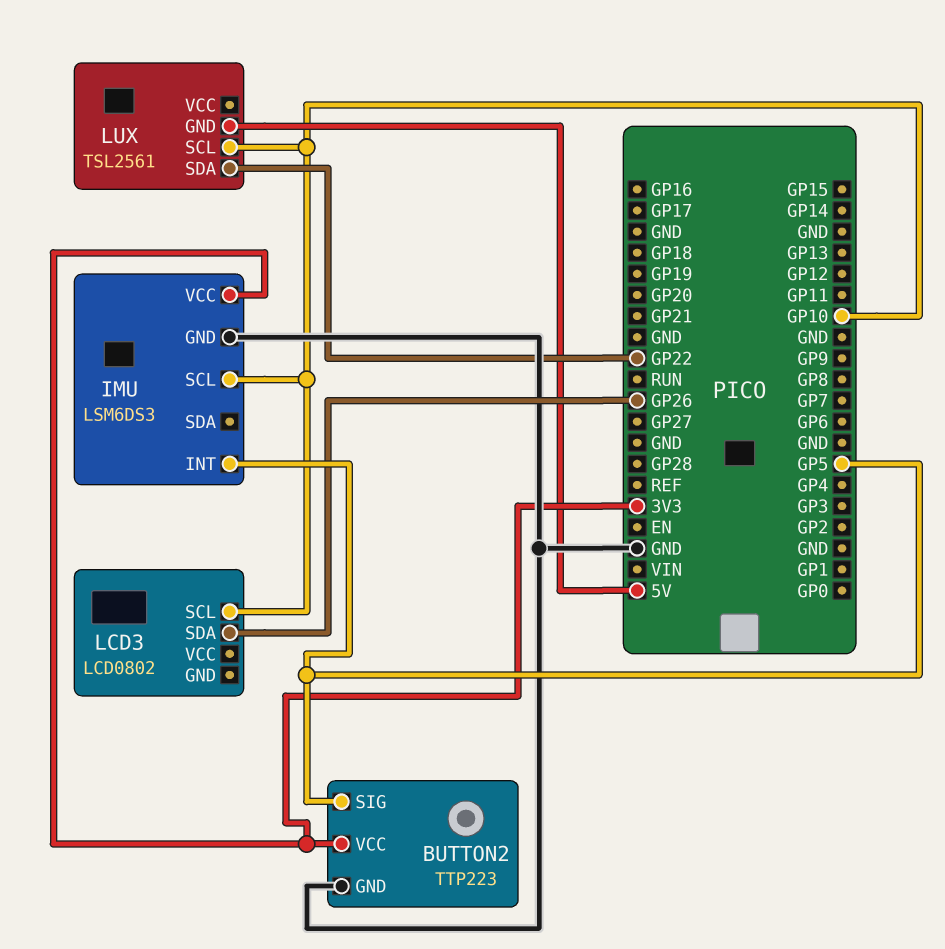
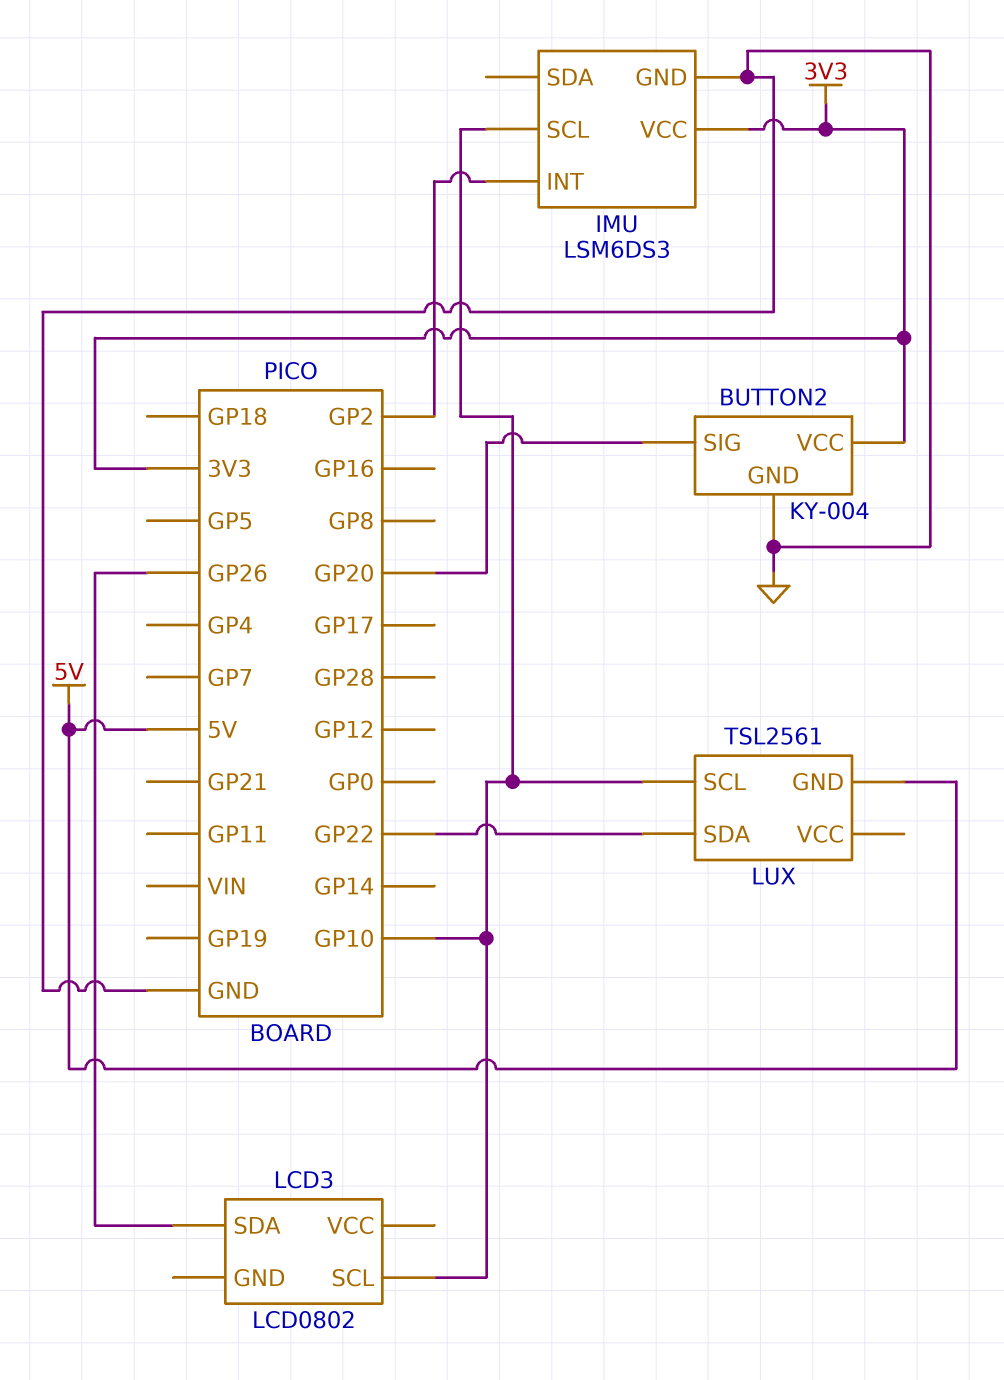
BUTTON2: TTP223 -> KY-004
BUTTON2 pin SIG: GP5 -> GP20
IMU pin INT: GP5 -> GP2

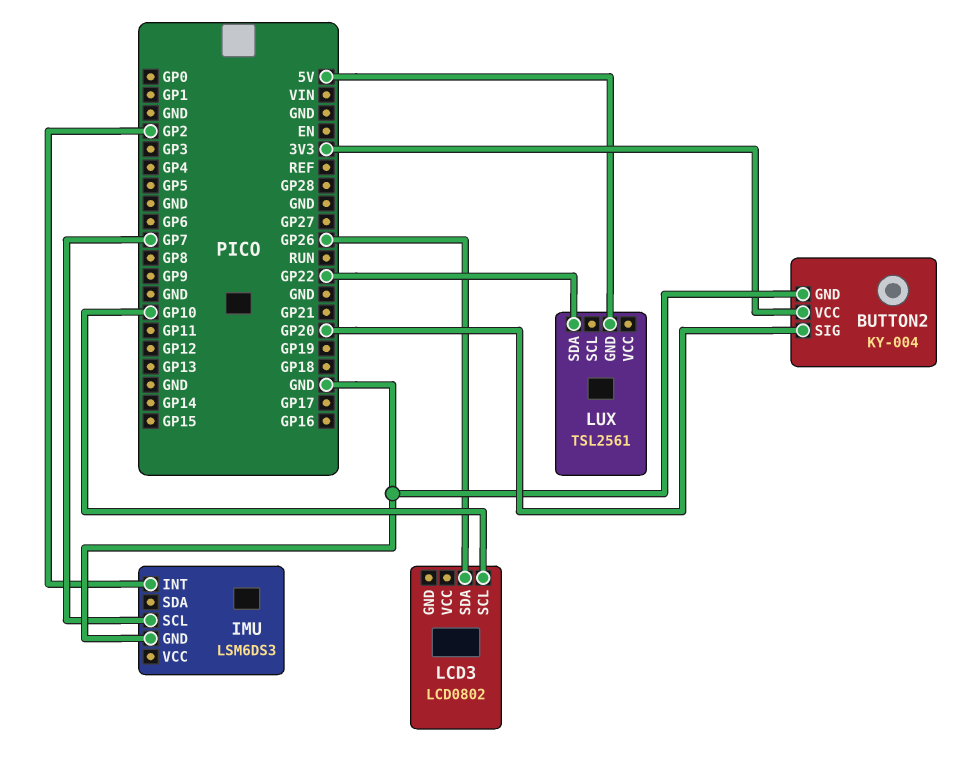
IMU pin SCL: GP10 -> GP7
IMU pin VCC: 3V3 -> none
LUX pin SCL: GP10 -> none

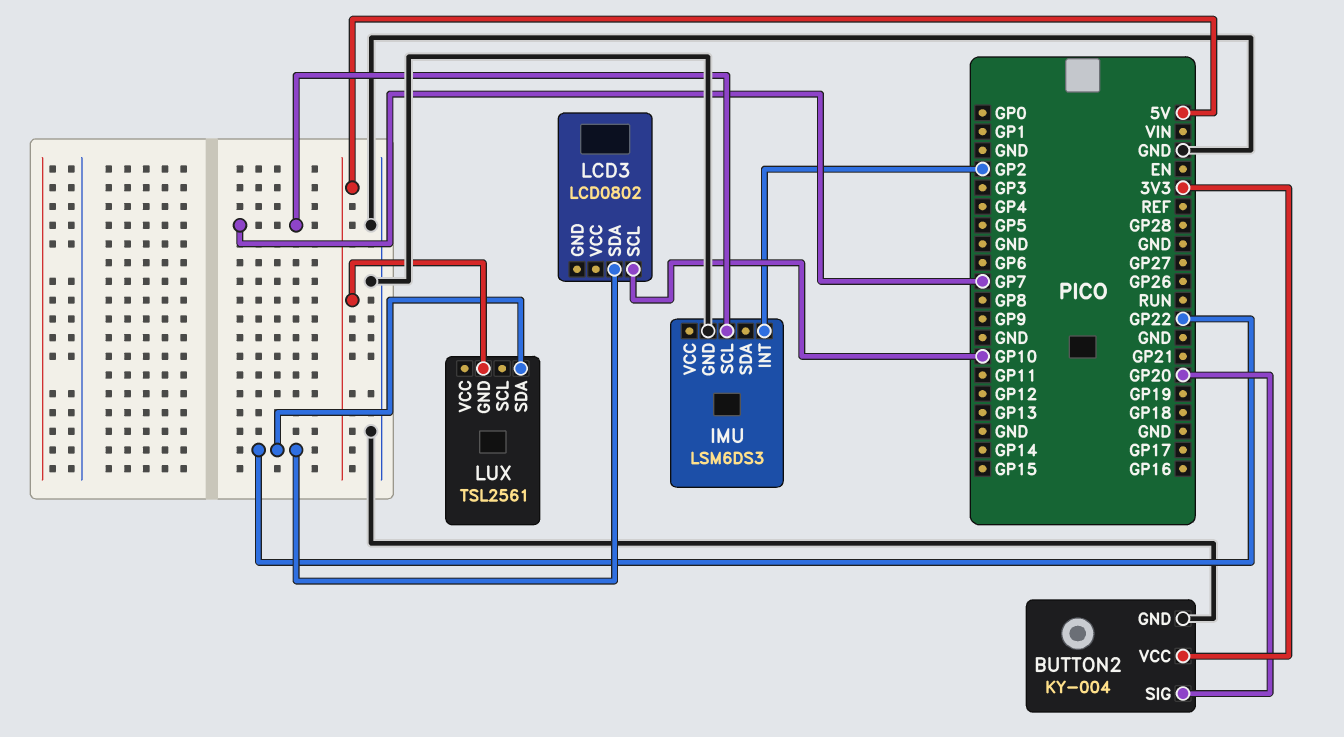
LCD3 pin SDA: GP26 -> GP22

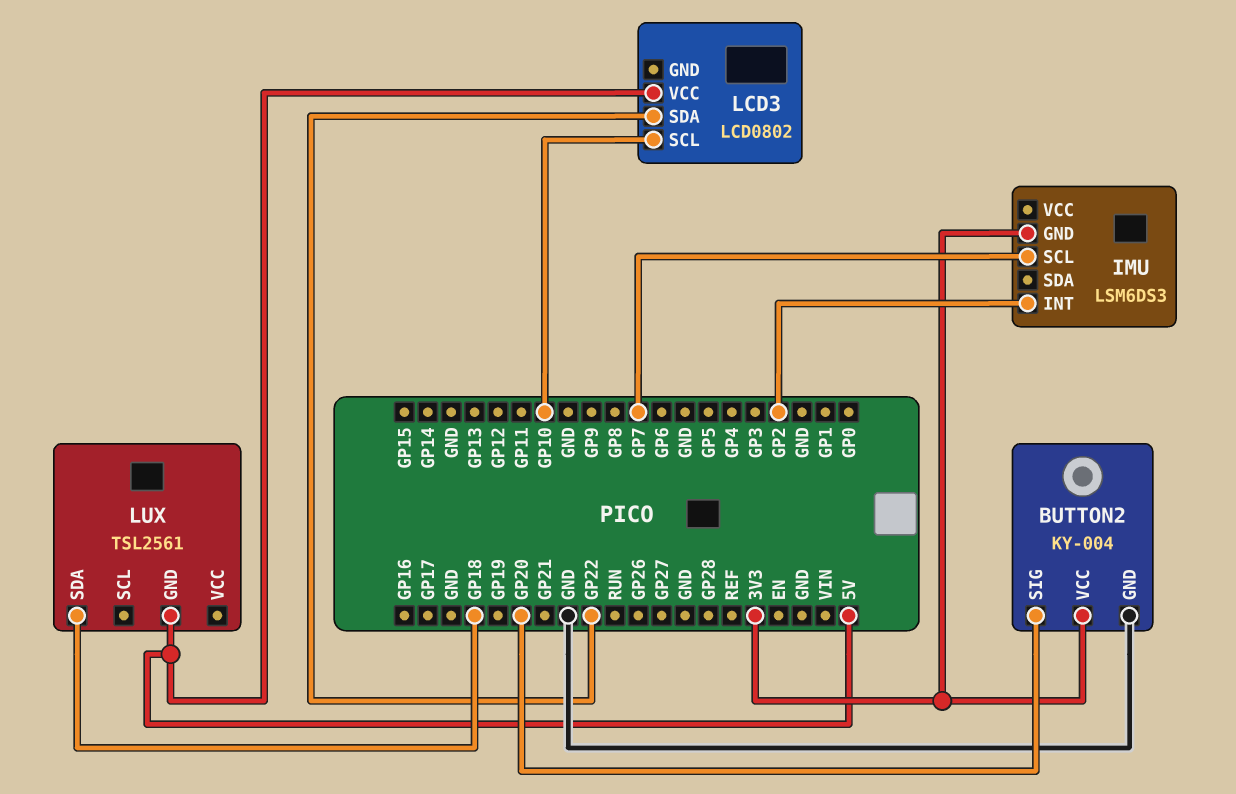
IMU pin GND: GND -> 3V3
LCD3 pin VCC: none -> 5V
LUX pin SDA: GP22 -> GP18

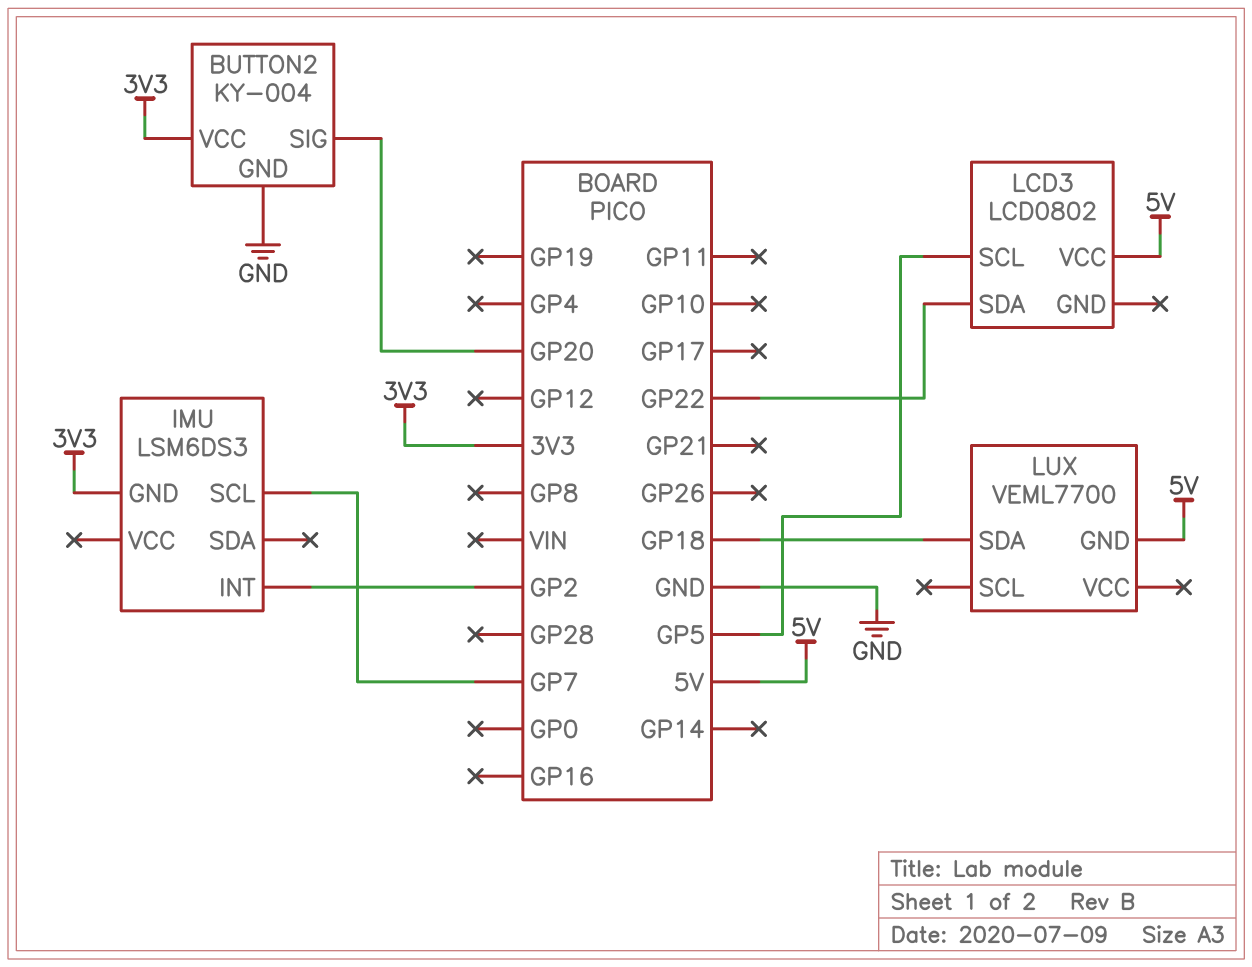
LCD3 pin SCL: GP10 -> GP5
LUX: TSL2561 -> VEML7700

